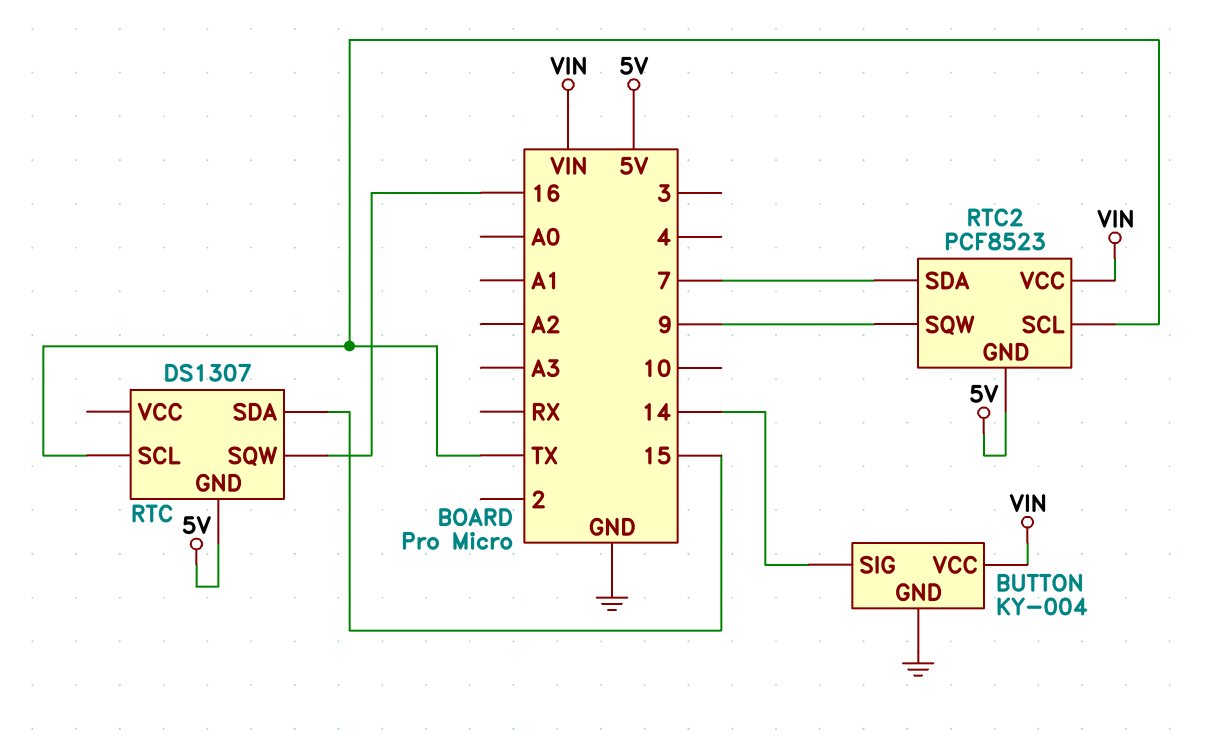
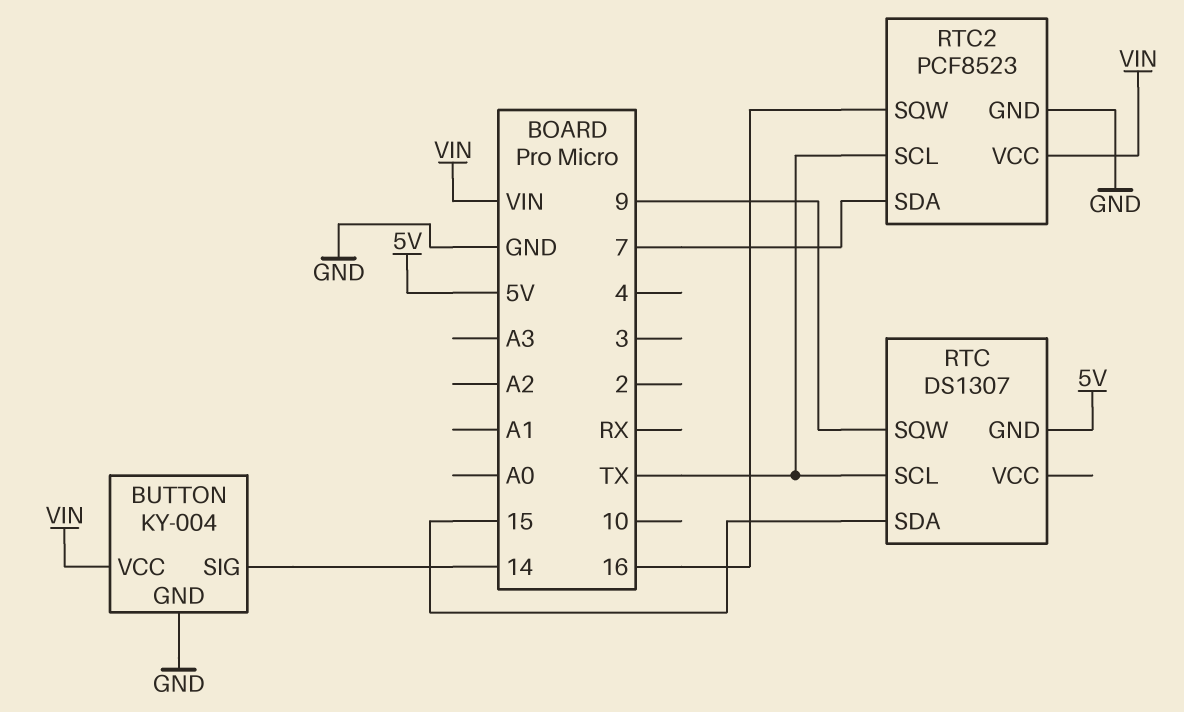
RTC pin SQW: 16 -> 9
RTC2 pin GND: 5V -> GND
RTC2 pin SQW: 9 -> 16

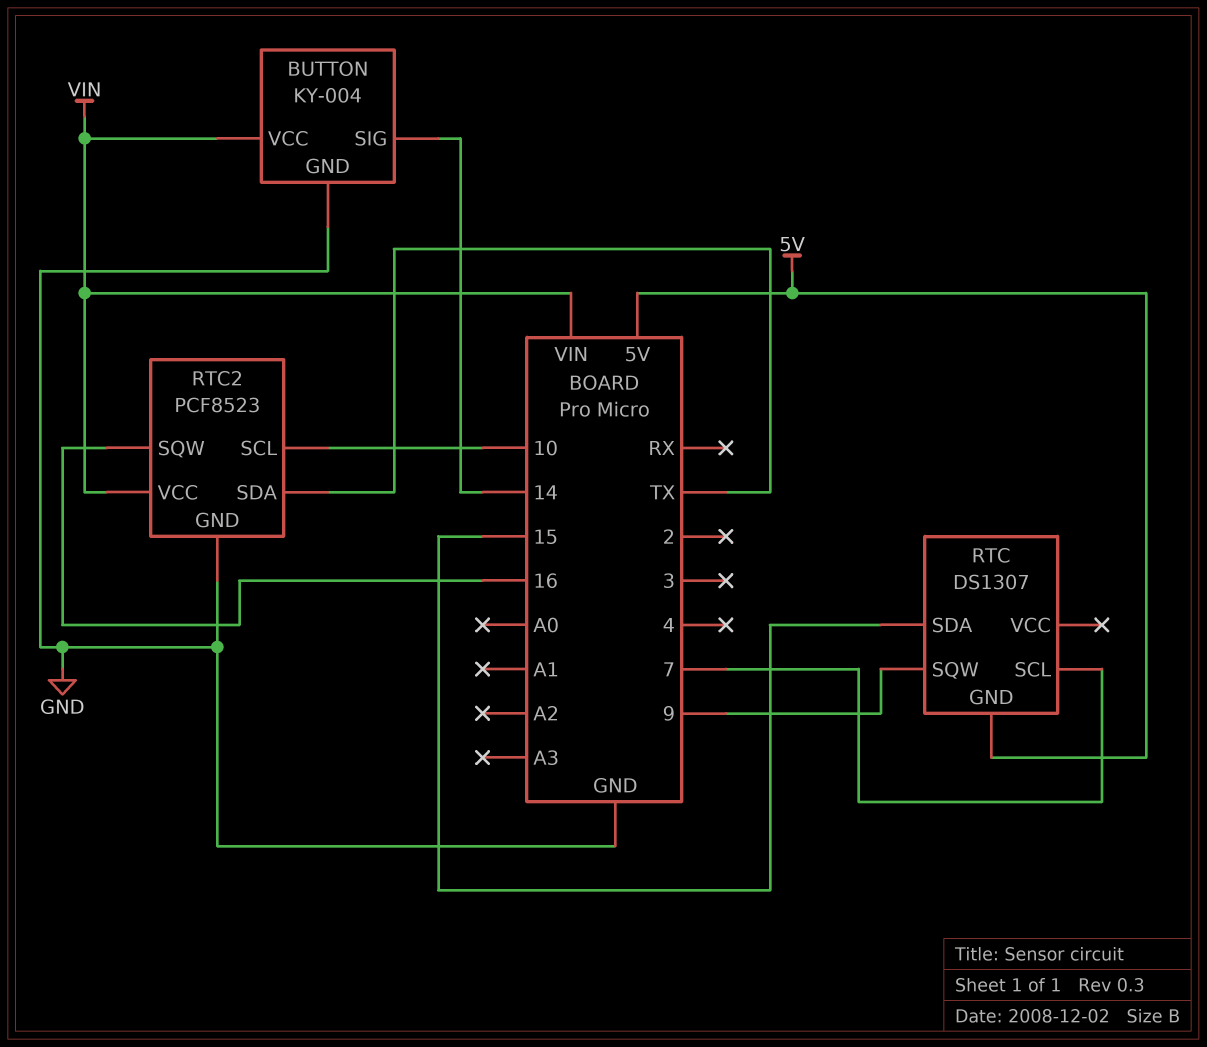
RTC pin SCL: TX -> 7
RTC2 pin SCL: TX -> 10
RTC2 pin SDA: 7 -> TX

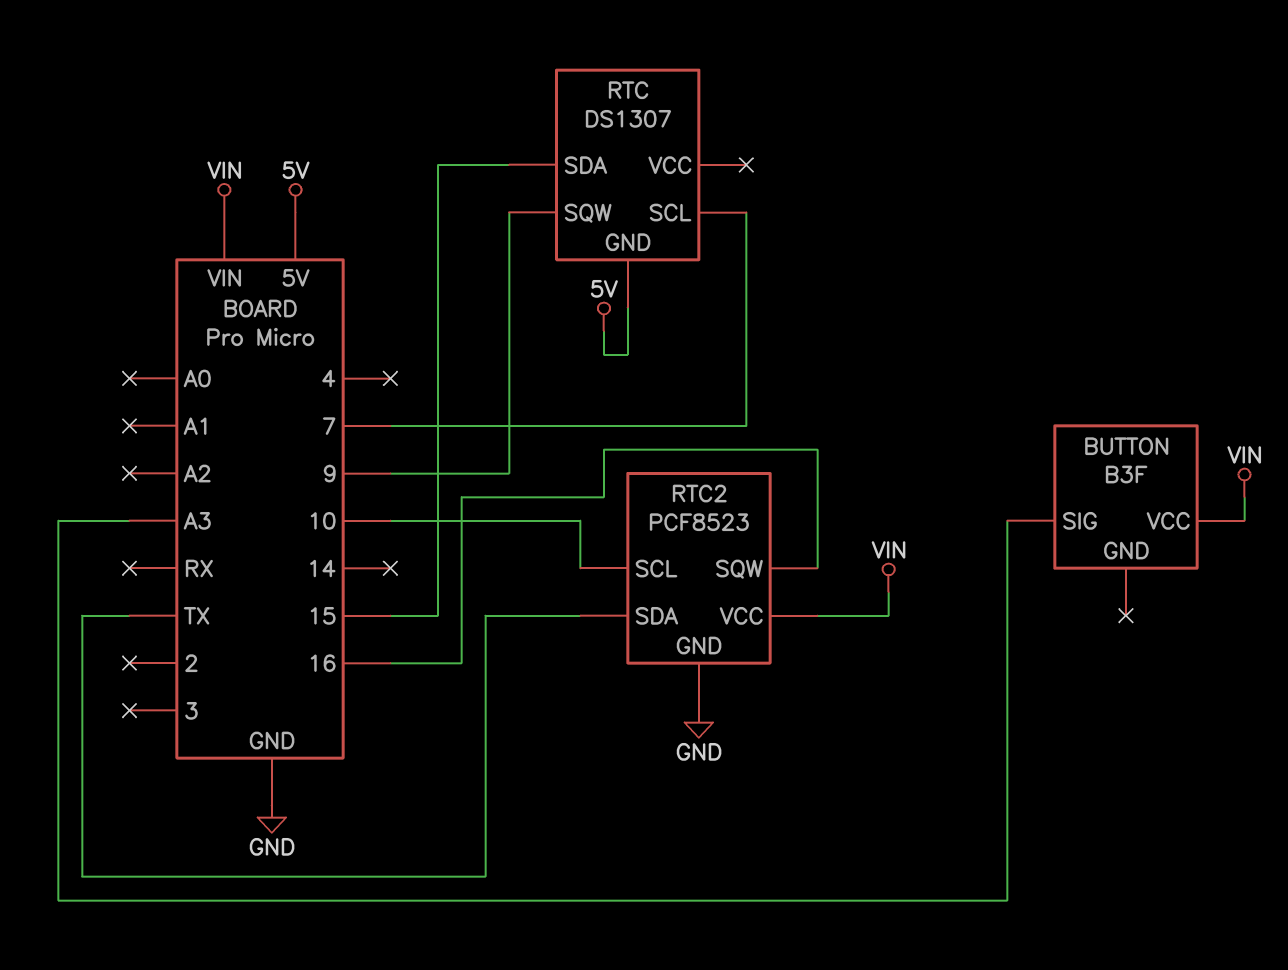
BUTTON: KY-004 -> B3F
BUTTON pin GND: GND -> none
BUTTON pin SIG: 14 -> A3

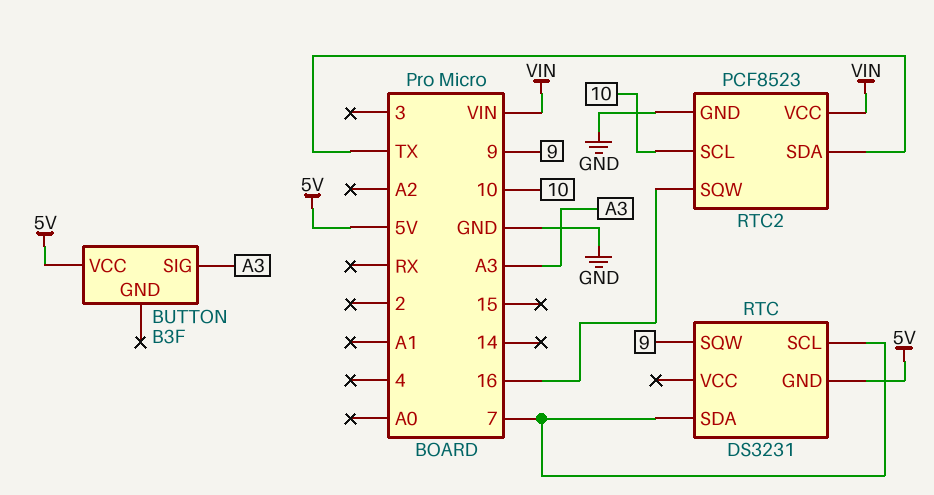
BUTTON pin VCC: VIN -> 5V
RTC: DS1307 -> DS3231
RTC pin SDA: 15 -> 7

